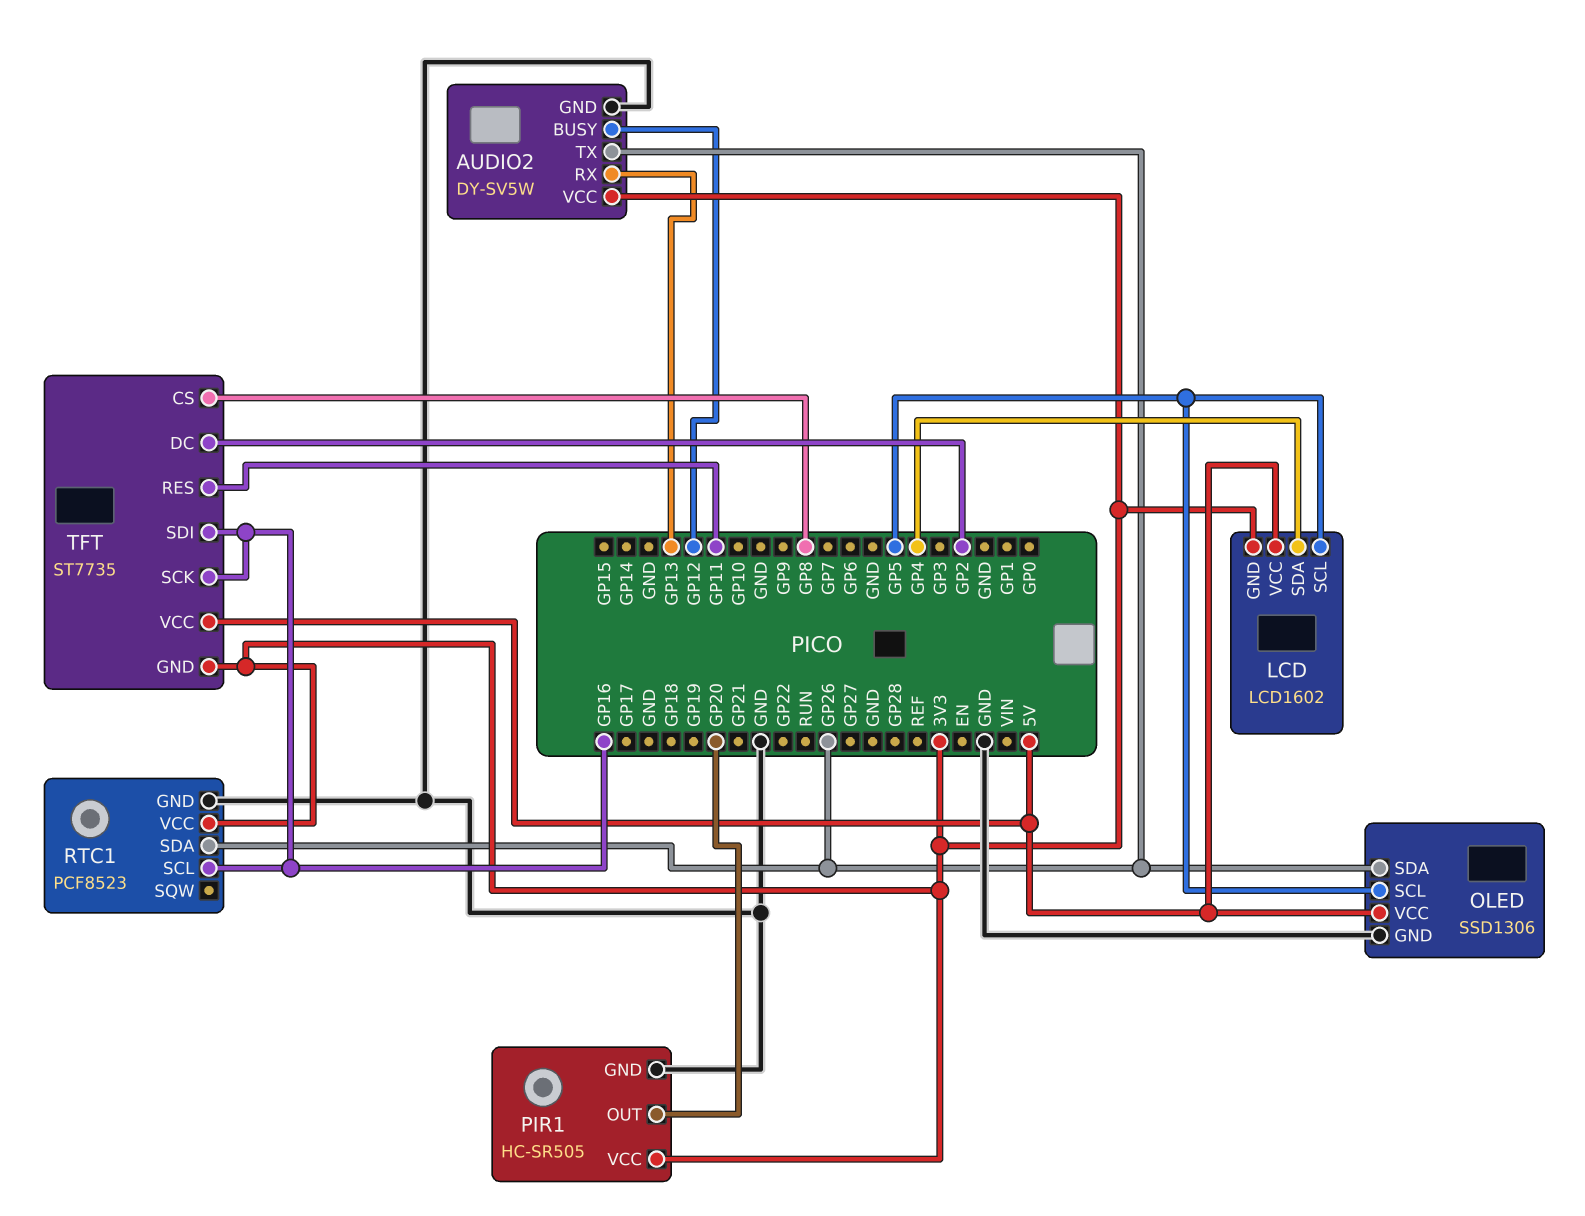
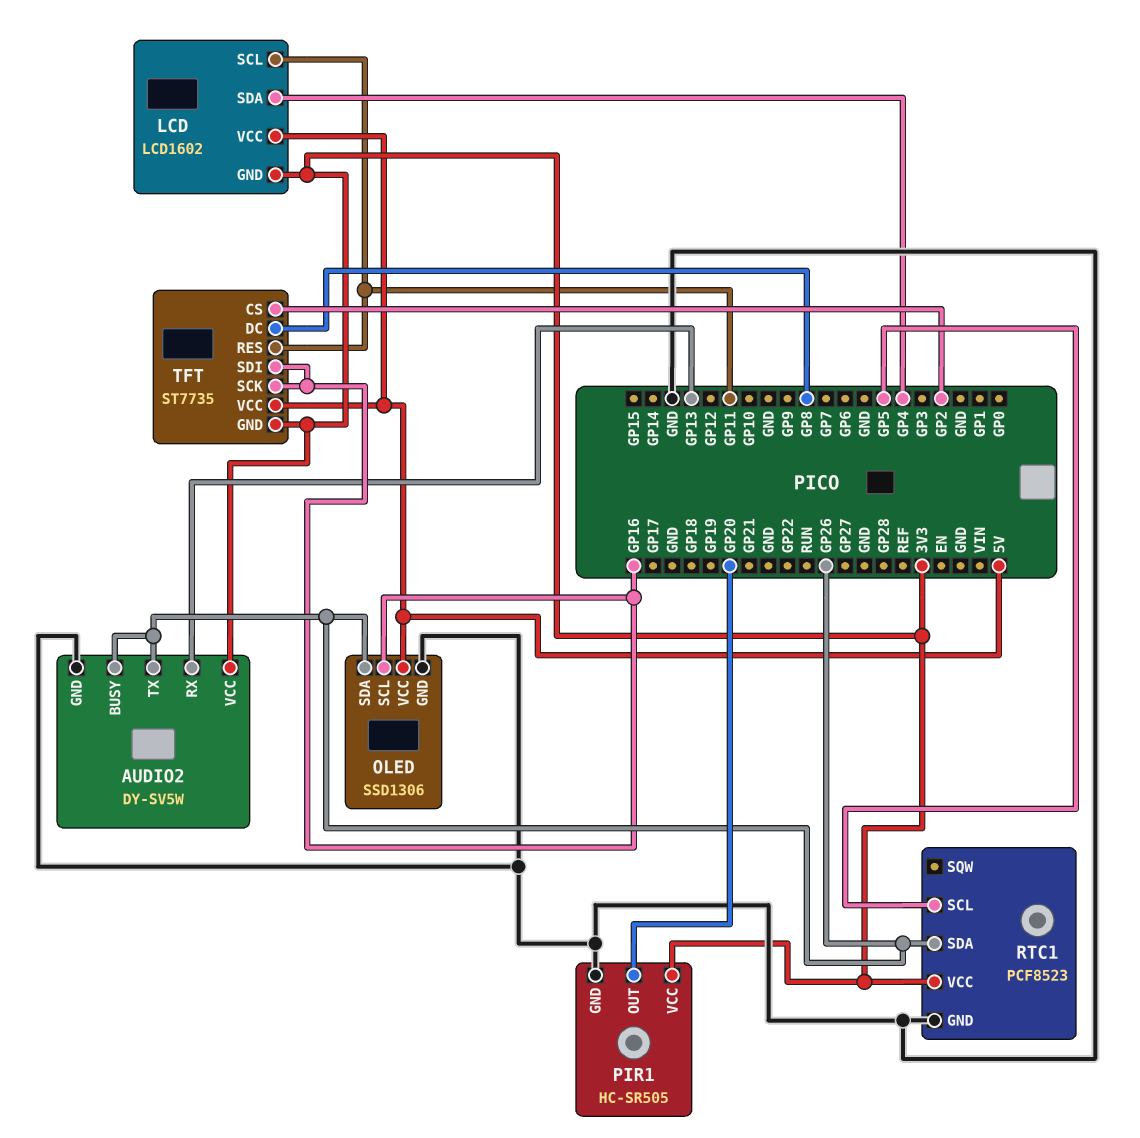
AUDIO2 pin BUSY: GP12 -> GP26
LCD pin SCL: GP5 -> GP11
OLED pin SCL: GP5 -> GP16
RTC1 pin SCL: GP16 -> GP5
TFT pin CS: GP8 -> GP2
TFT pin DC: GP2 -> GP8

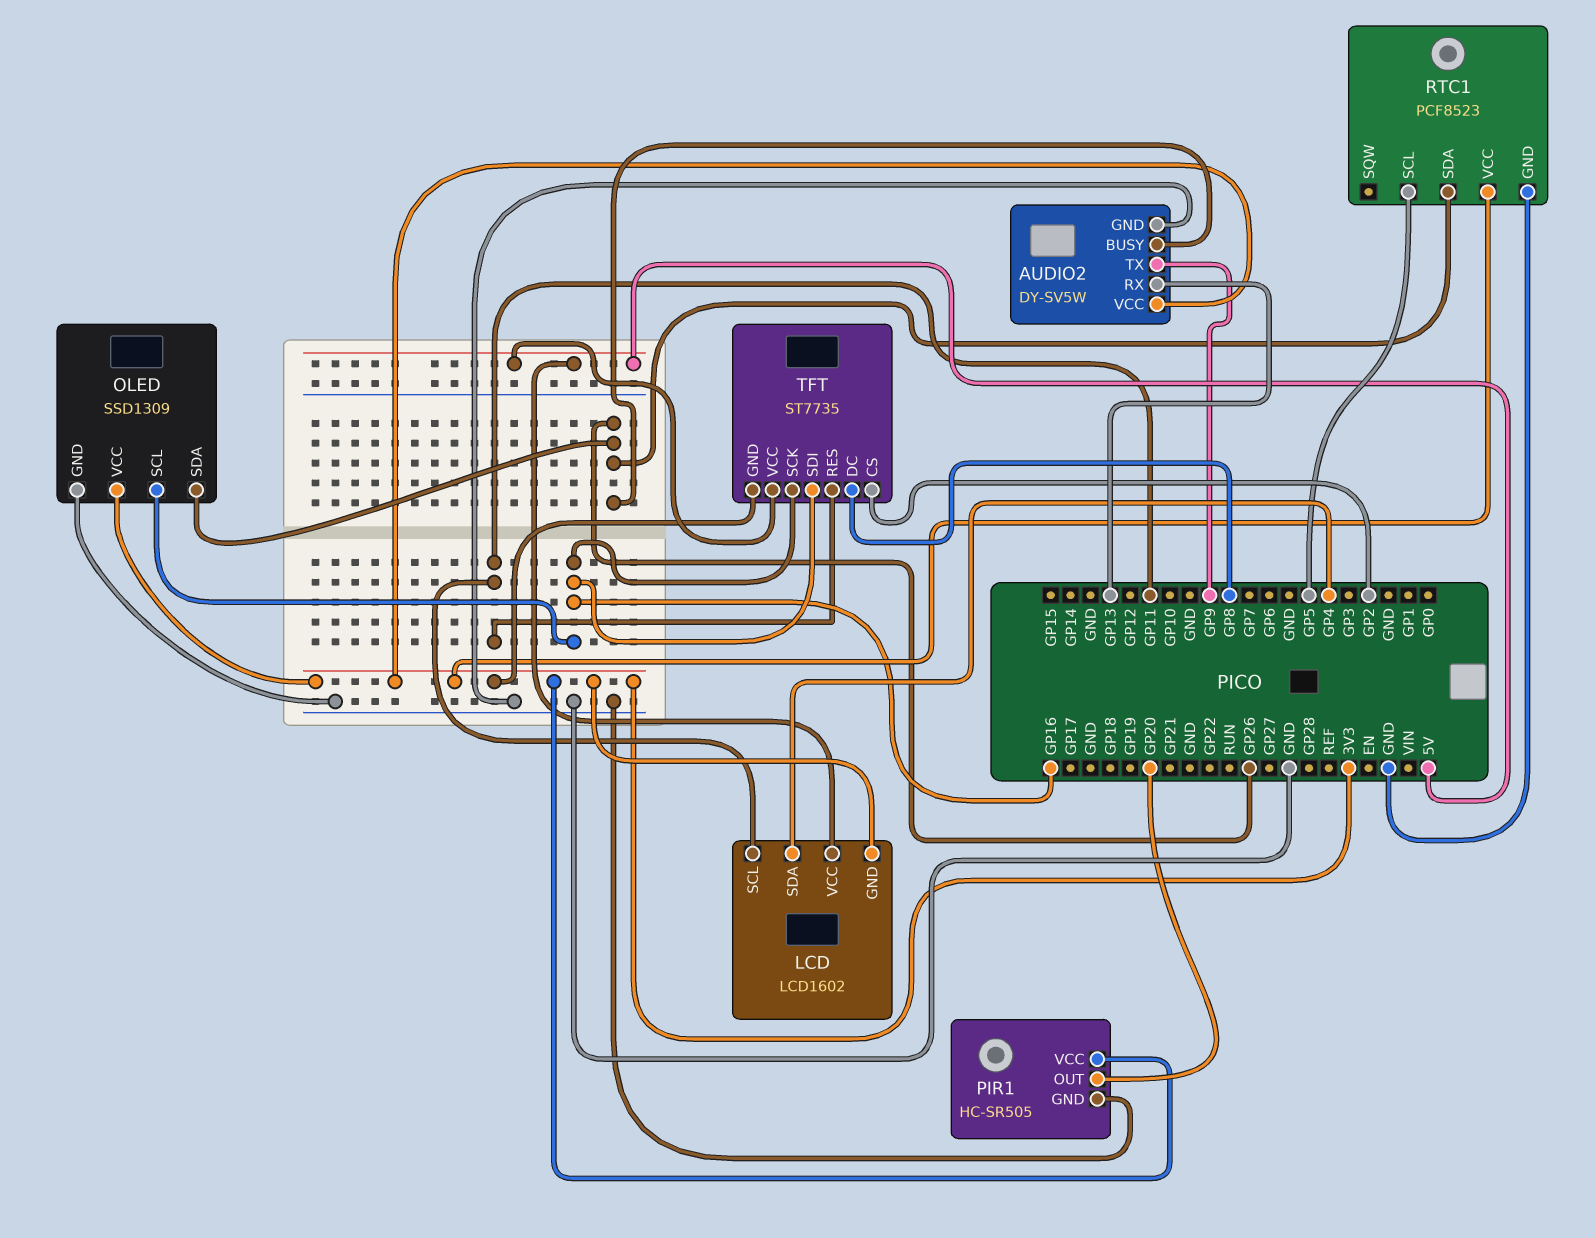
AUDIO2 pin TX: GP26 -> GP9
OLED: SSD1306 -> SSD1309
OLED pin VCC: 5V -> 3V3

